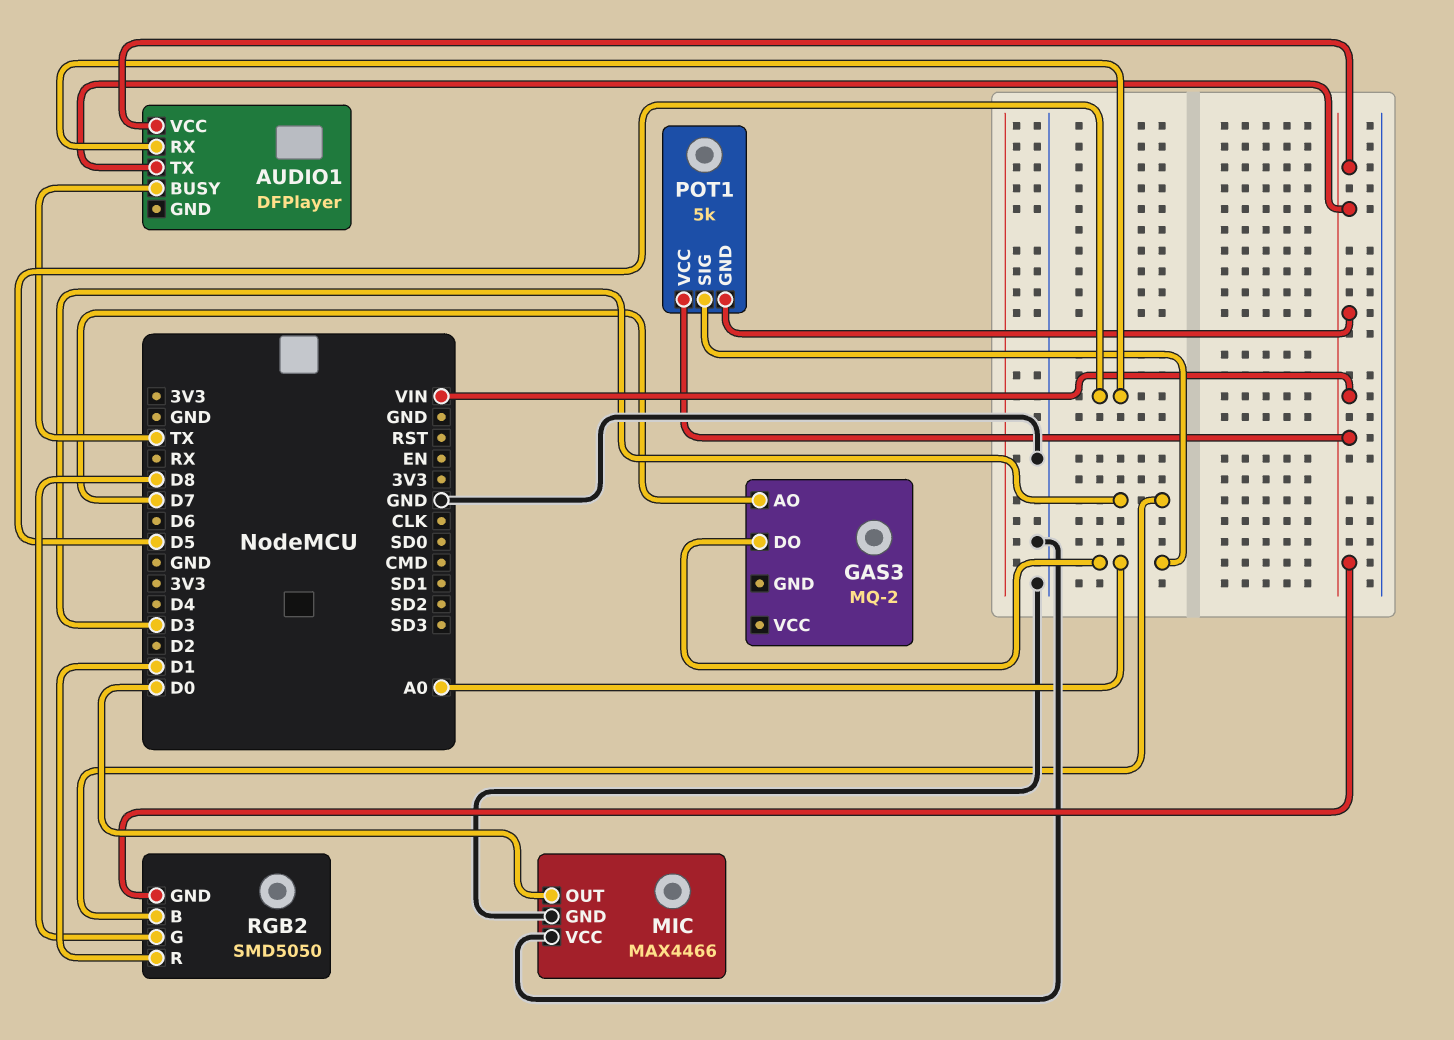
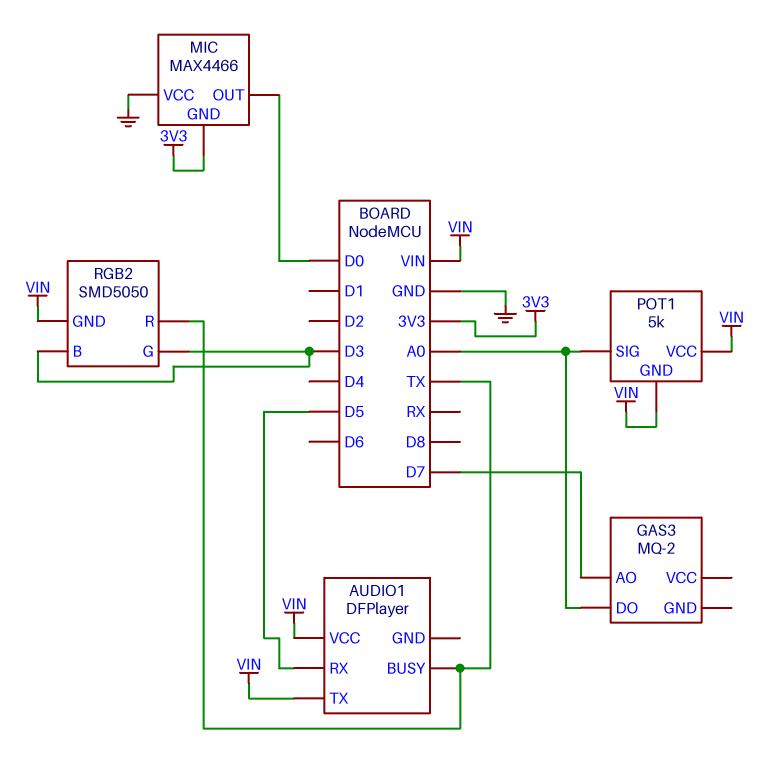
MIC pin GND: GND -> 3V3
RGB2 pin G: D8 -> D3
RGB2 pin R: D1 -> TX

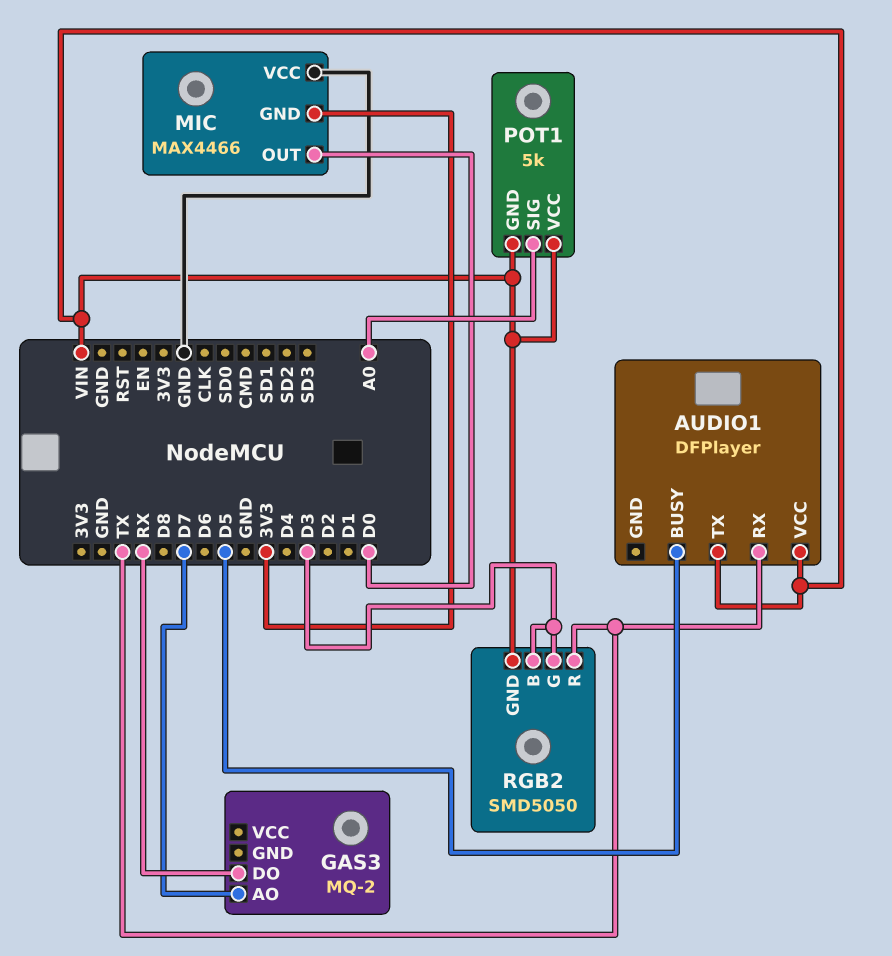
AUDIO1 pin BUSY: TX -> D5
AUDIO1 pin RX: D5 -> TX
GAS3 pin DO: A0 -> RX

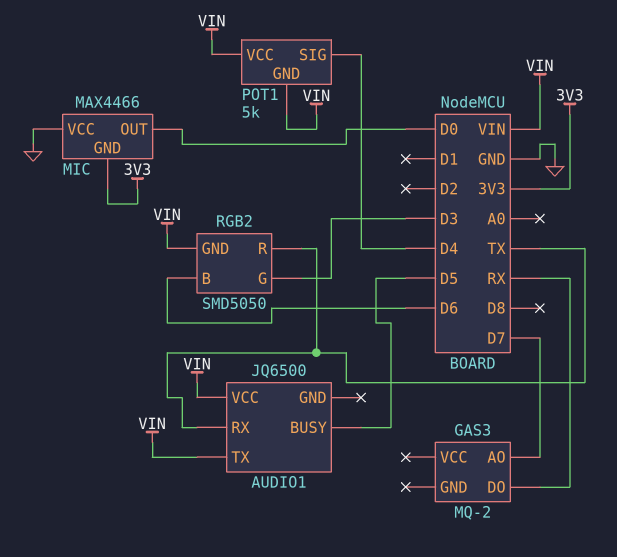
AUDIO1: DFPlayer -> JQ6500
POT1 pin SIG: A0 -> D4
RGB2 pin B: D3 -> D6

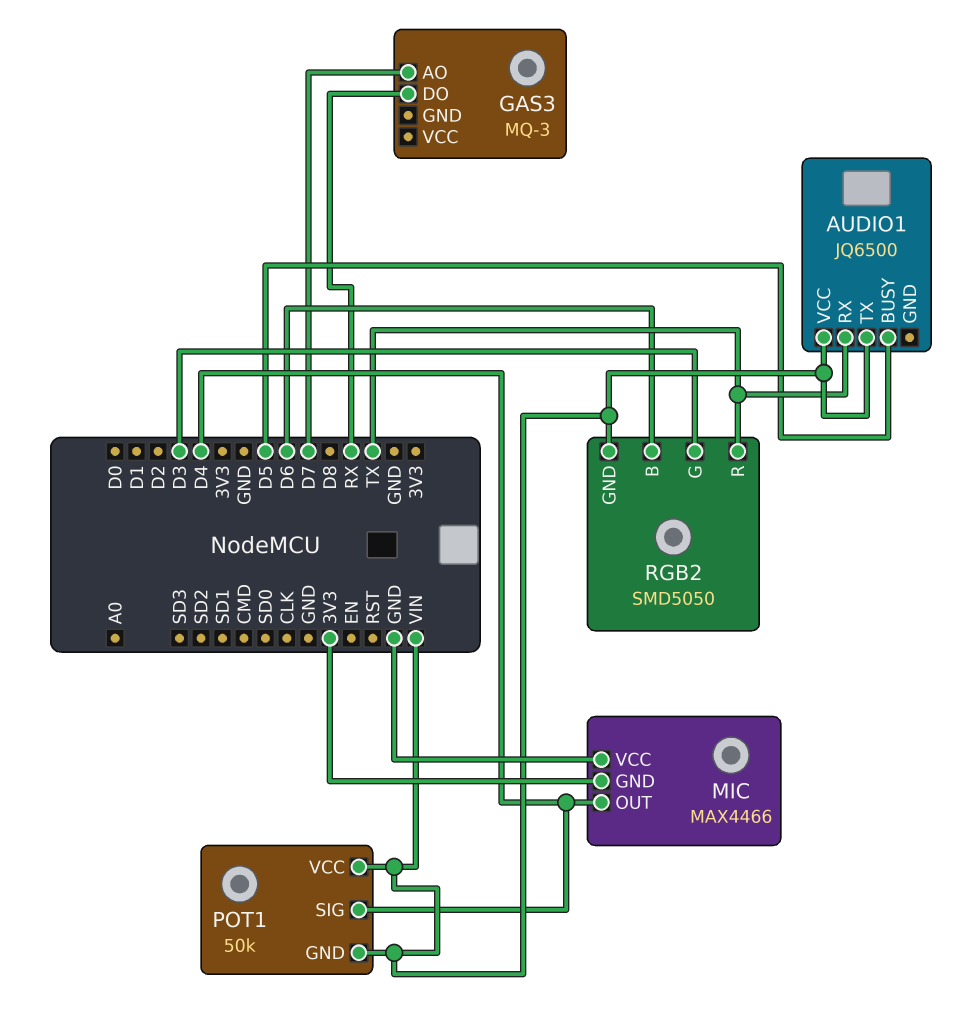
GAS3: MQ-2 -> MQ-3
MIC pin OUT: D0 -> D4
POT1: 5k -> 50k

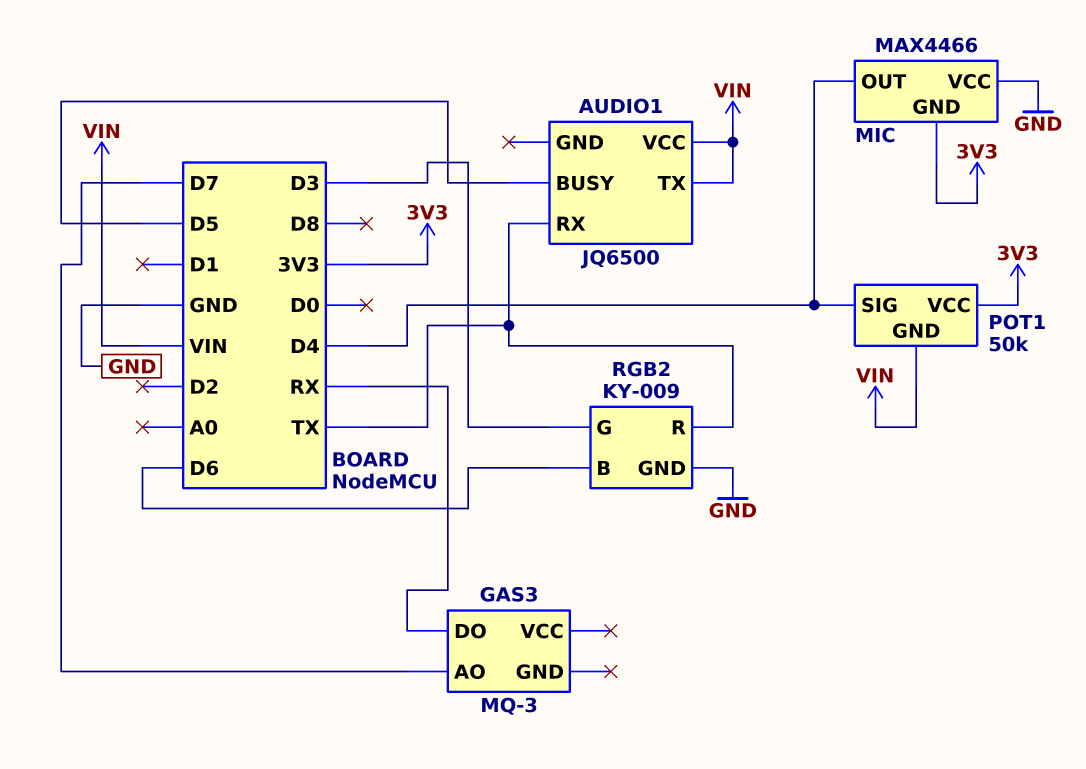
POT1 pin VCC: VIN -> 3V3
RGB2: SMD5050 -> KY-009
RGB2 pin GND: VIN -> GND

